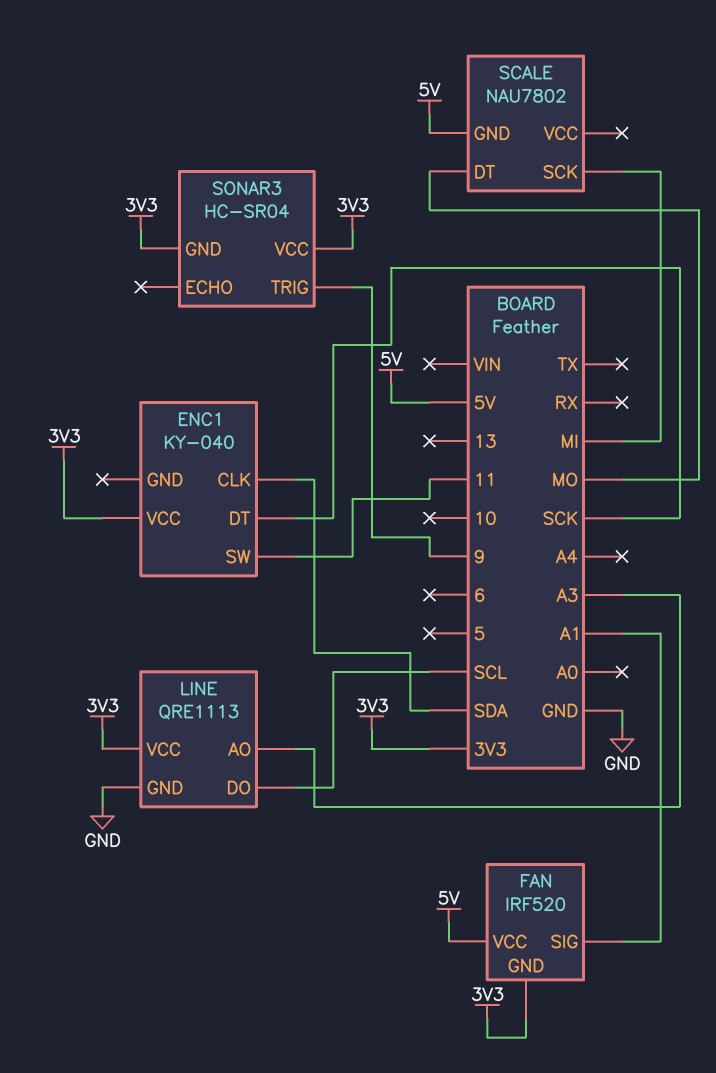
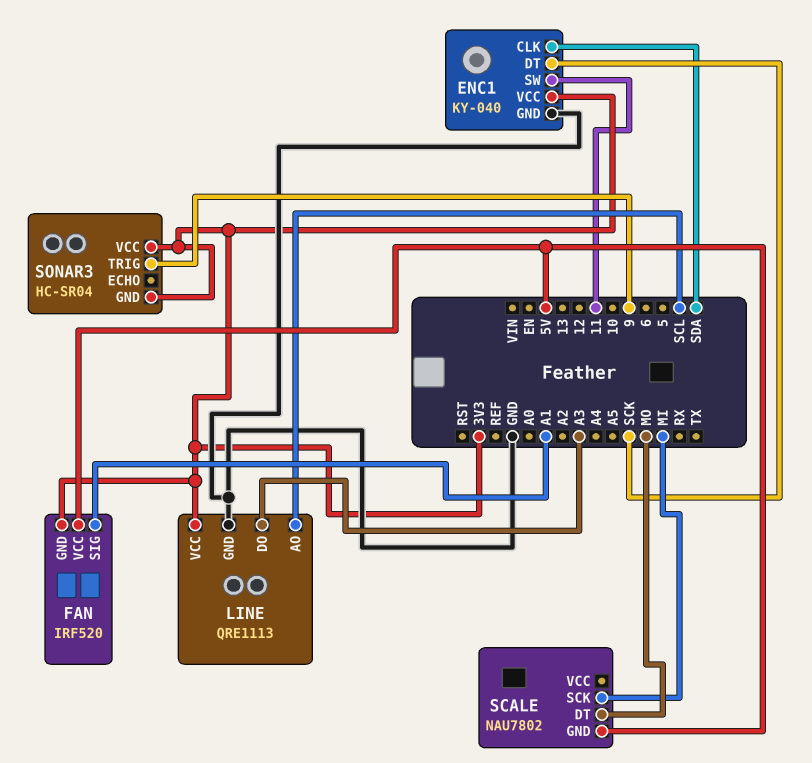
ENC1 pin GND: none -> GND
LINE pin AO: A3 -> SCL
LINE pin DO: SCL -> A3

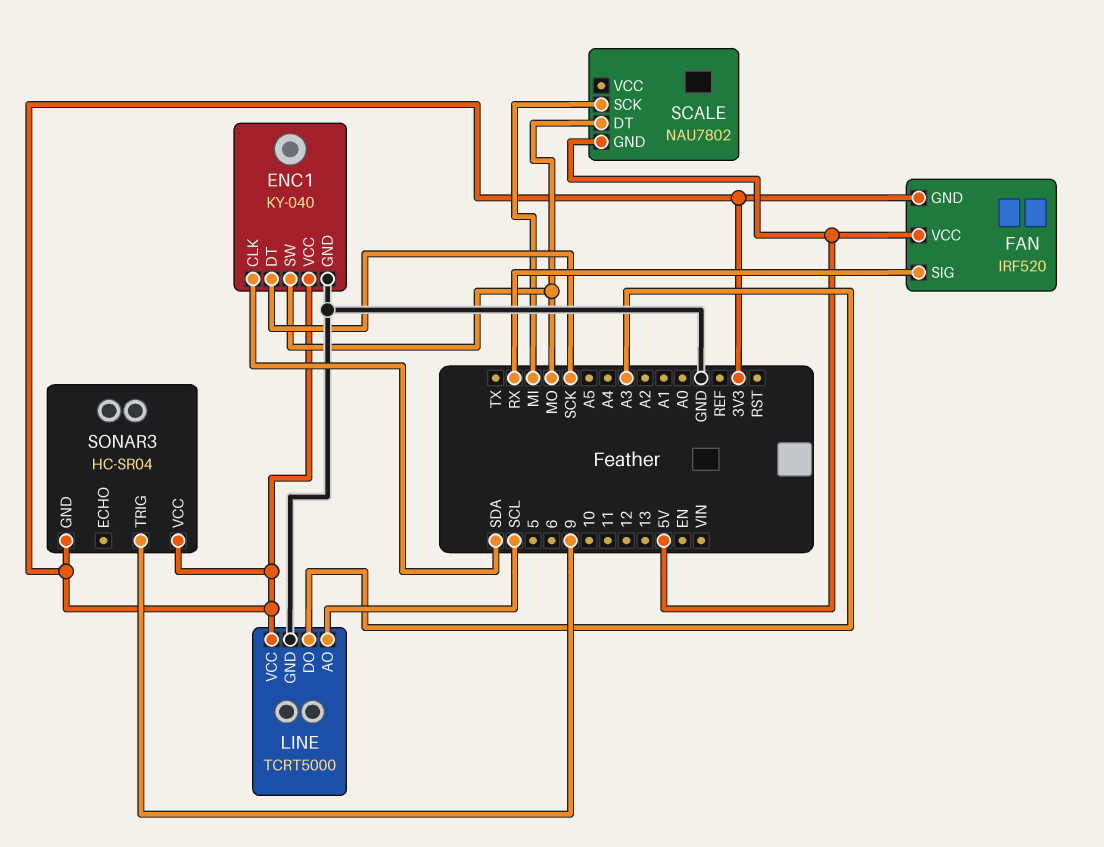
ENC1 pin SW: 11 -> MO
FAN pin SIG: A1 -> RX
LINE: QRE1113 -> TCRT5000

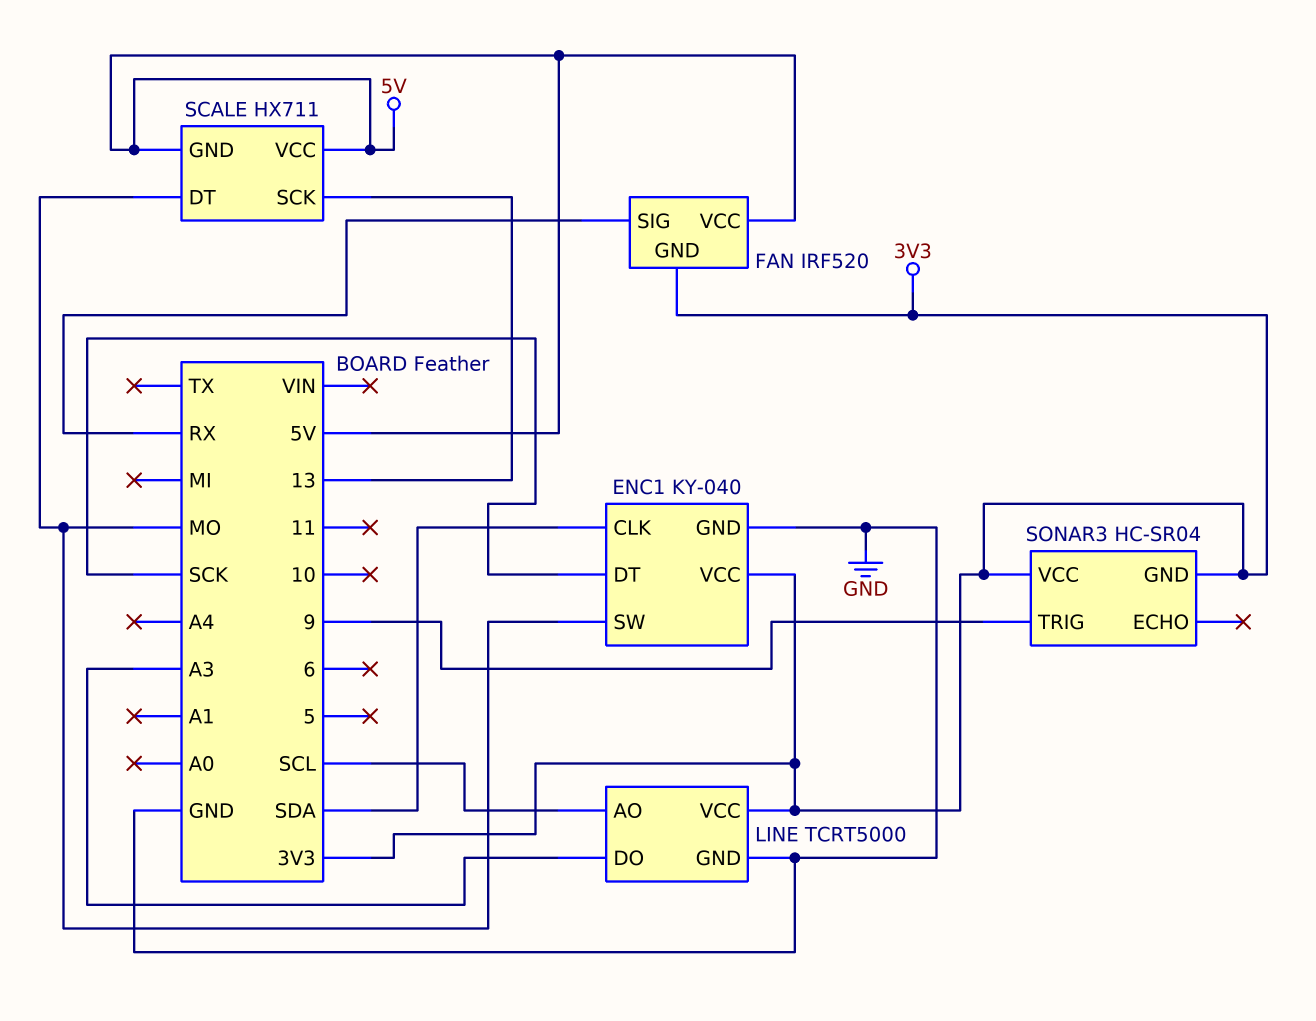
SCALE: NAU7802 -> HX711
SCALE pin SCK: MI -> 13
SCALE pin VCC: none -> 5V

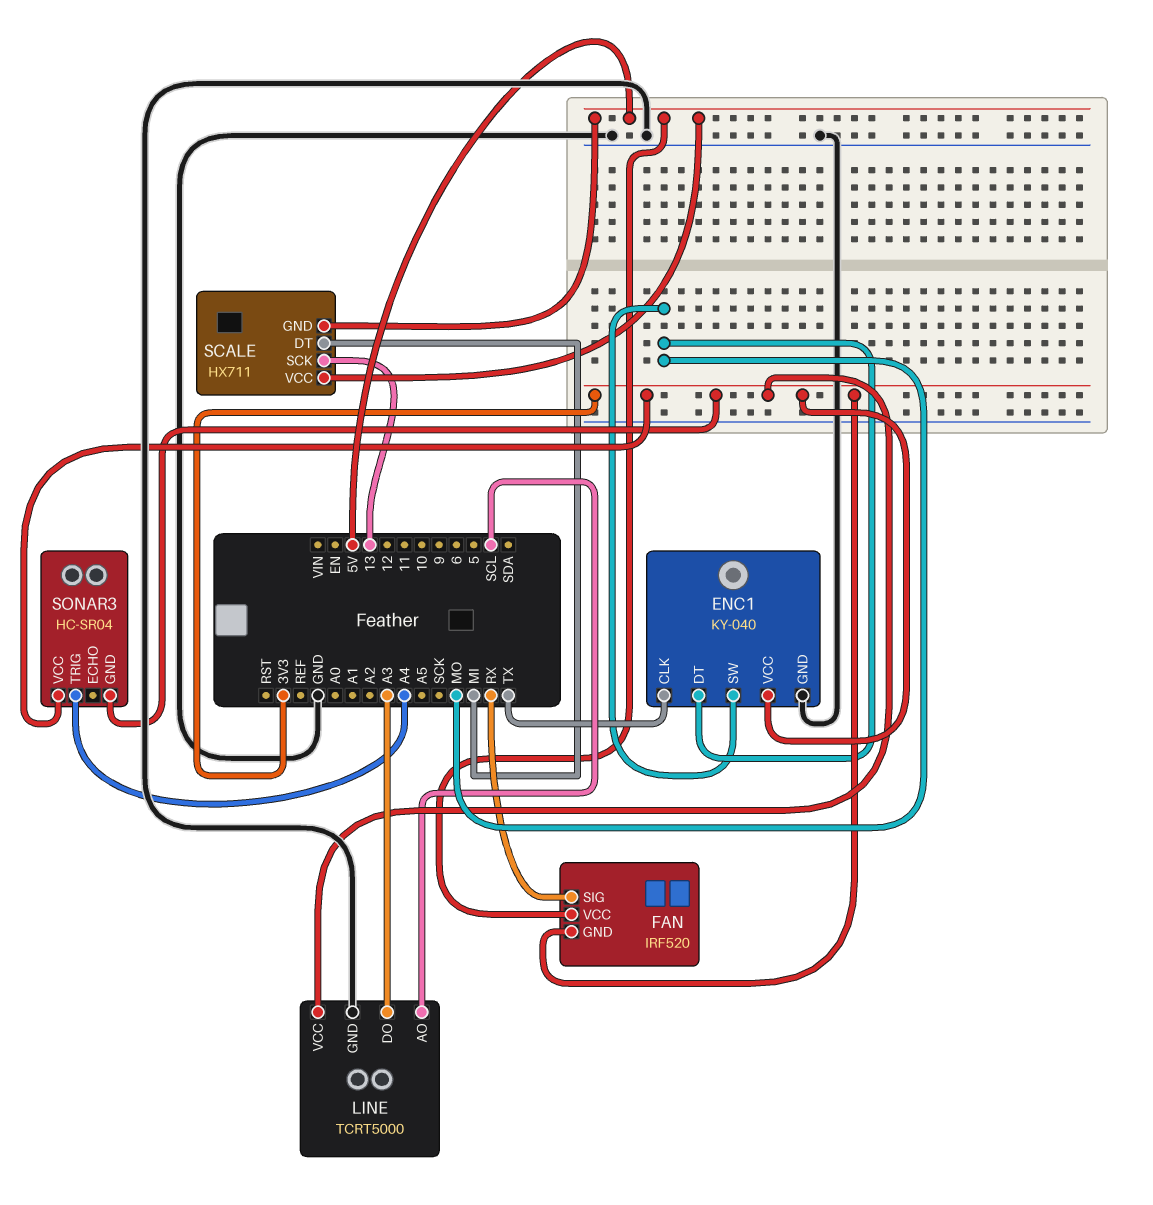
ENC1 pin CLK: SDA -> TX
ENC1 pin DT: SCK -> MO
SCALE pin DT: MO -> MI
SONAR3 pin TRIG: 9 -> A4

